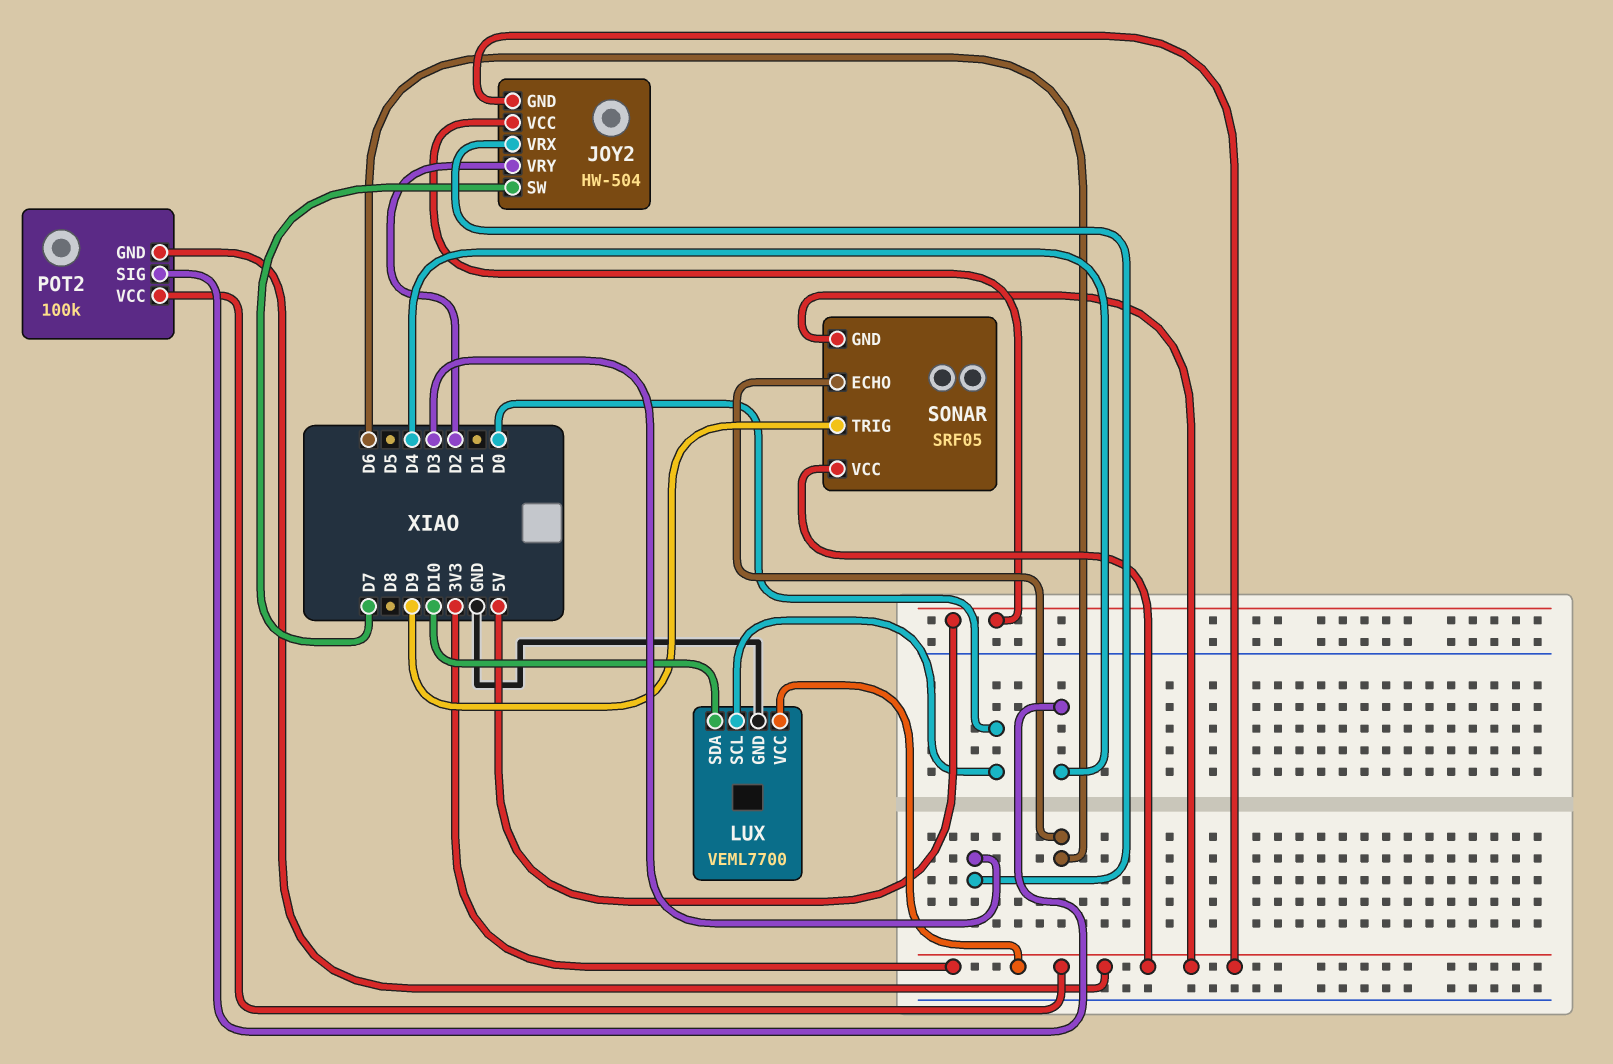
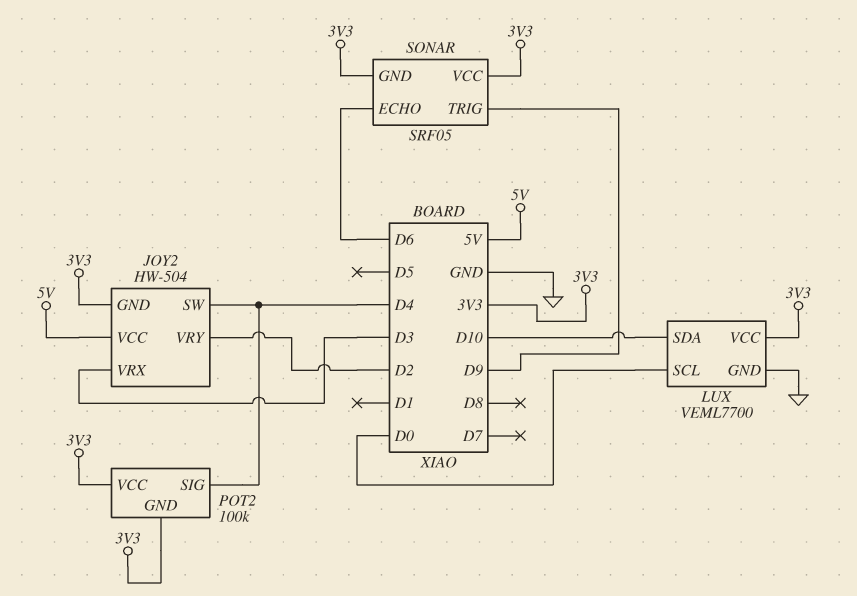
JOY2 pin SW: D7 -> D4

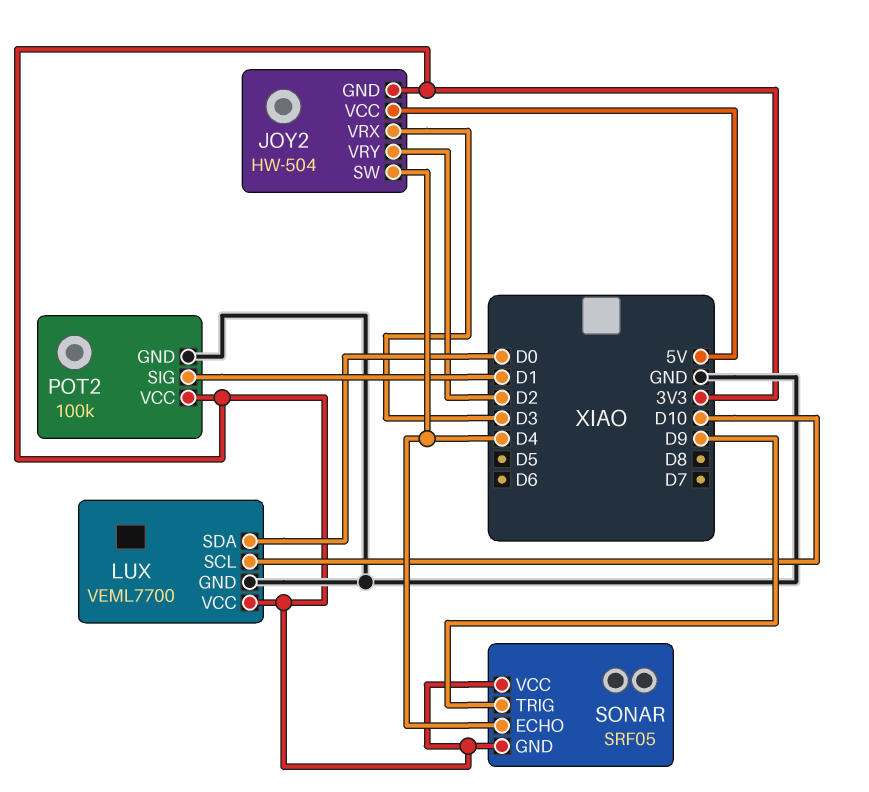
LUX pin SCL: D0 -> D10
LUX pin SDA: D10 -> D0
POT2 pin GND: 3V3 -> GND
POT2 pin SIG: D4 -> D1
SONAR pin ECHO: D6 -> D4

